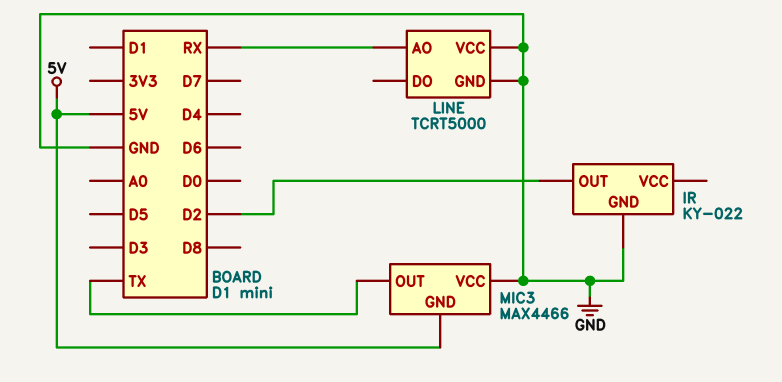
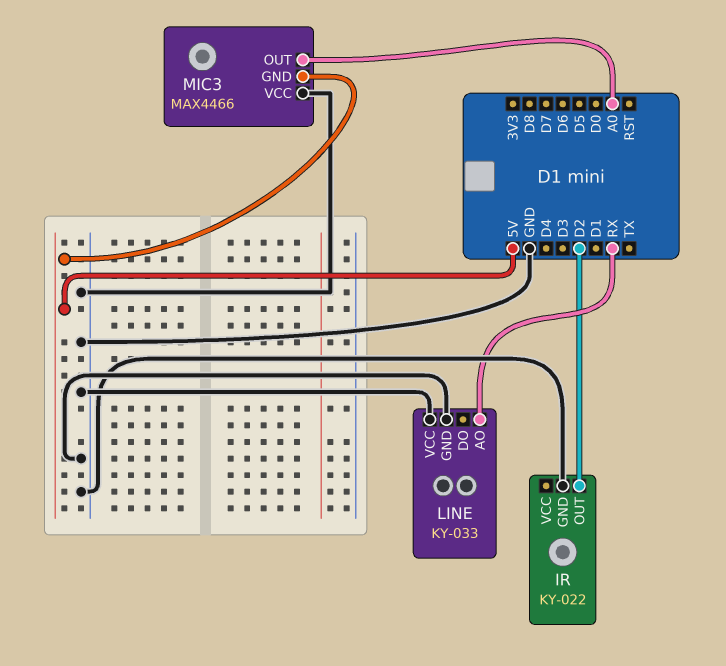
LINE: TCRT5000 -> KY-033
MIC3 pin OUT: TX -> A0

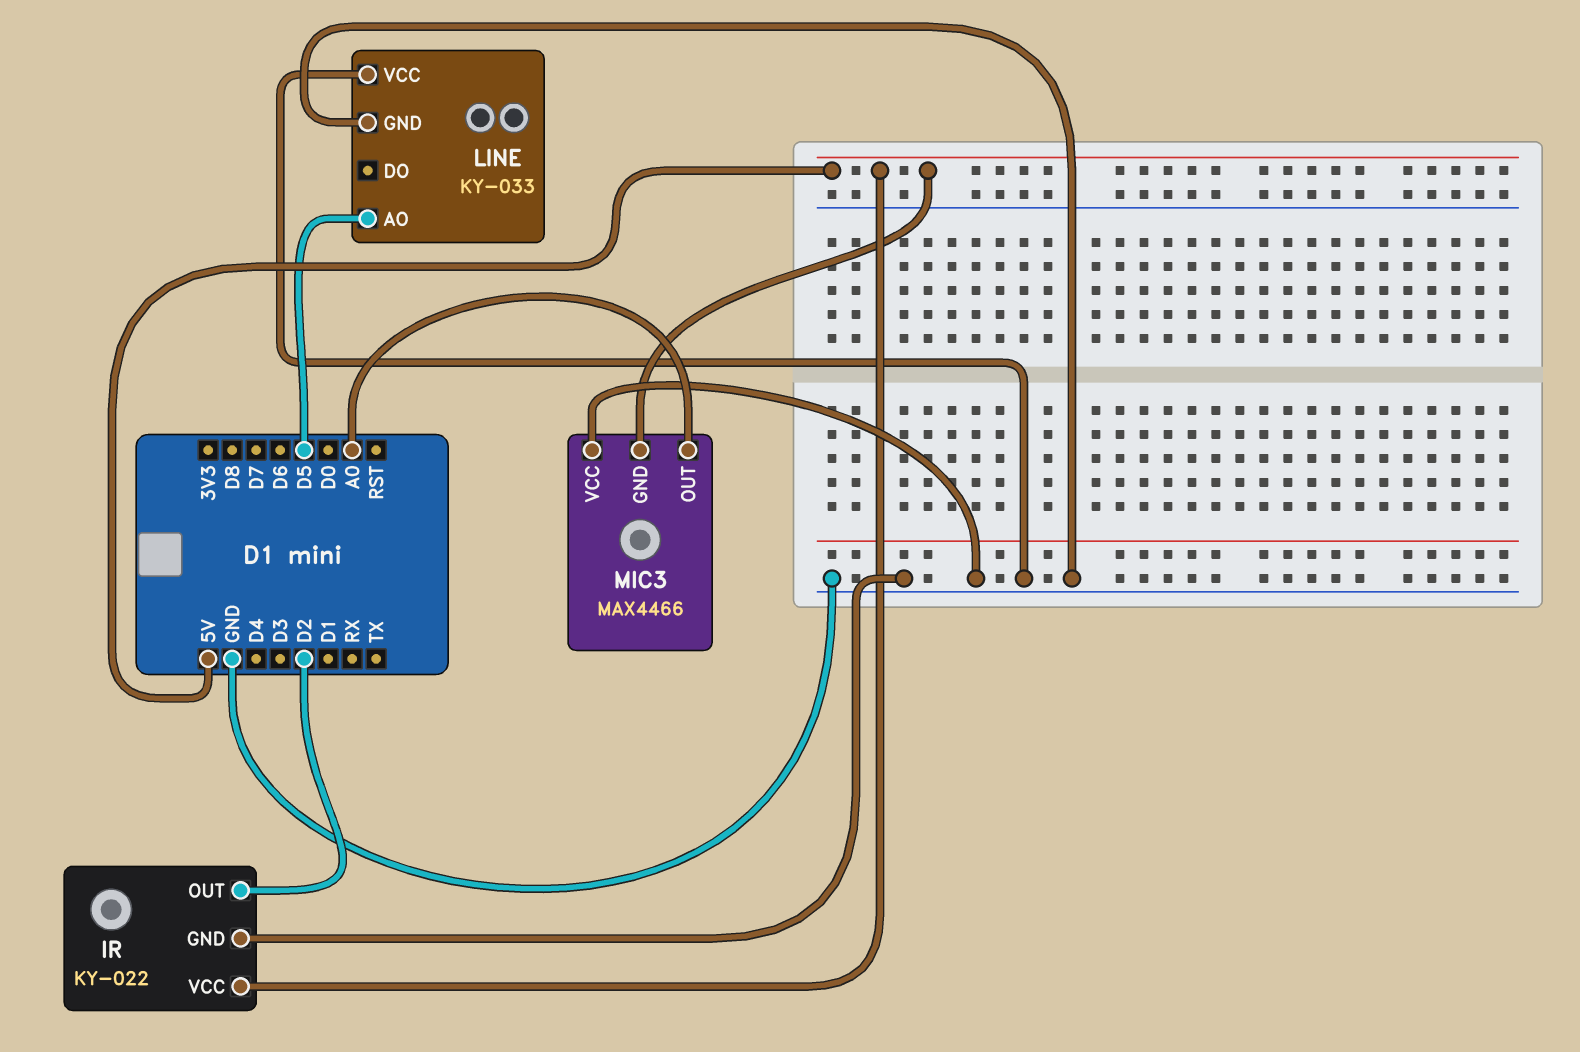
IR pin VCC: none -> 5V
LINE pin AO: RX -> D5

